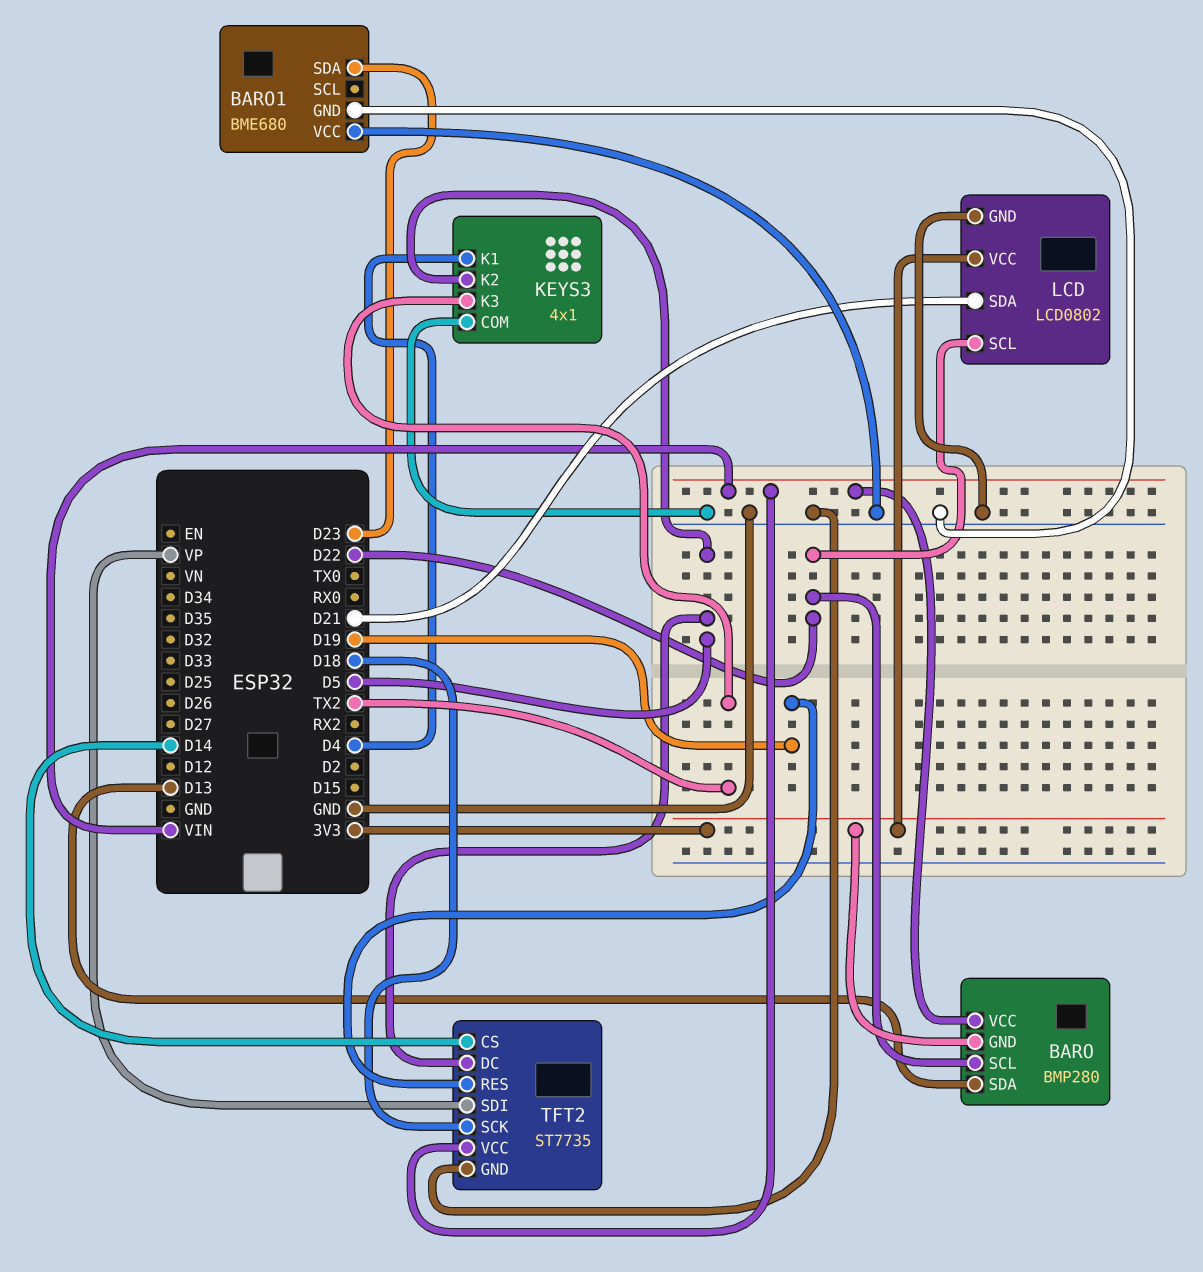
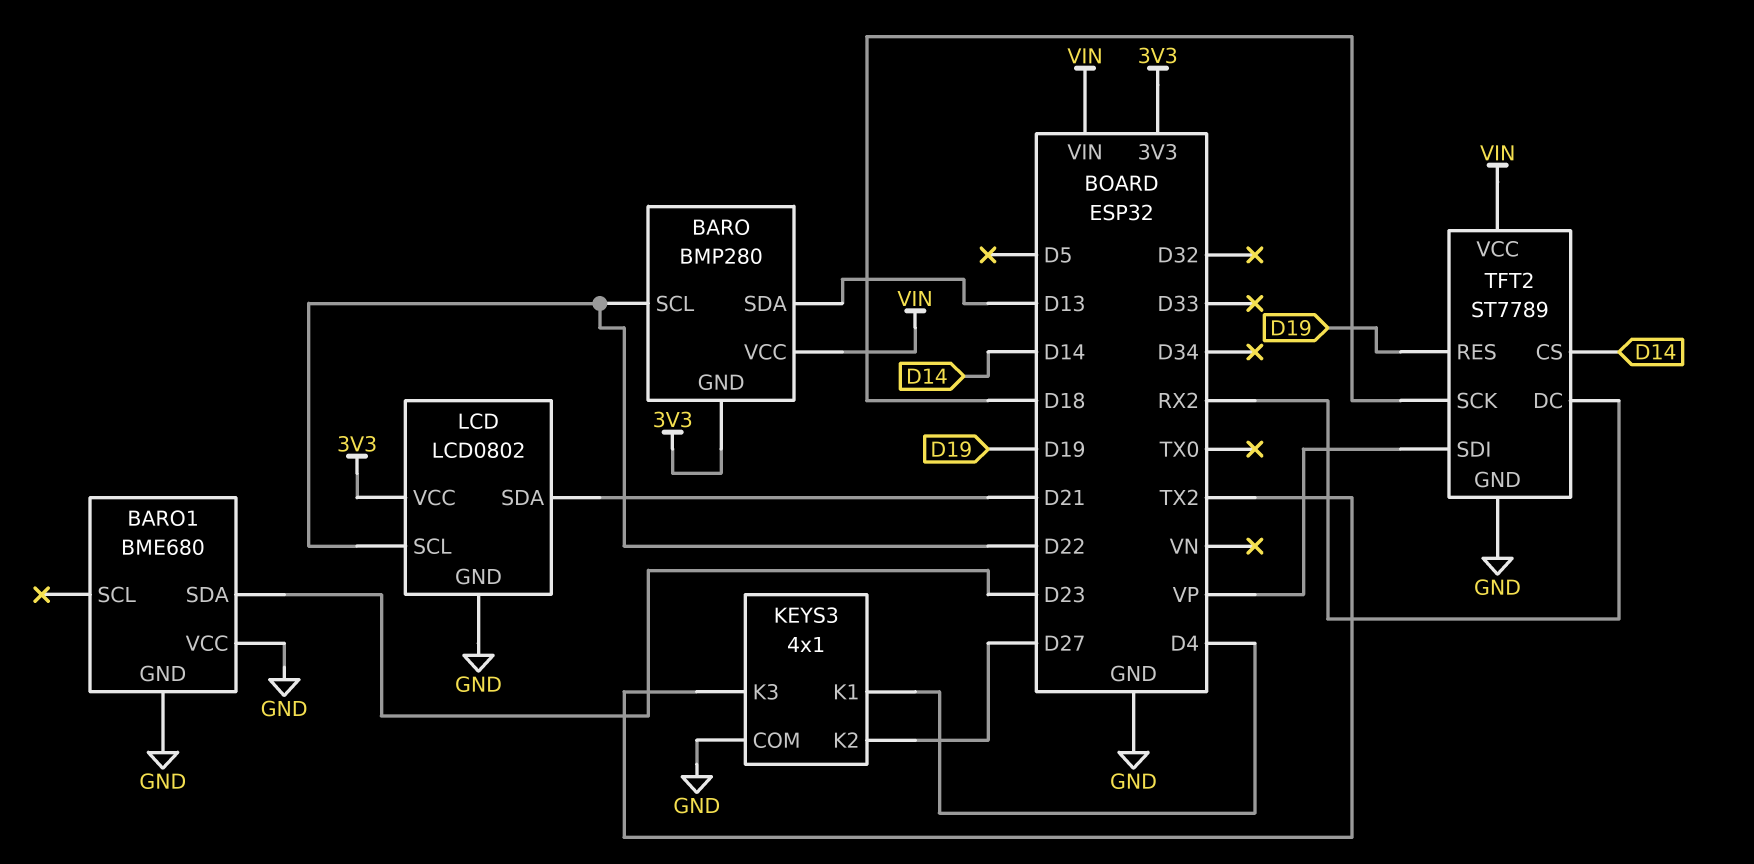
KEYS3 pin K2: D5 -> D27
TFT2: ST7735 -> ST7789
TFT2 pin DC: D5 -> RX2

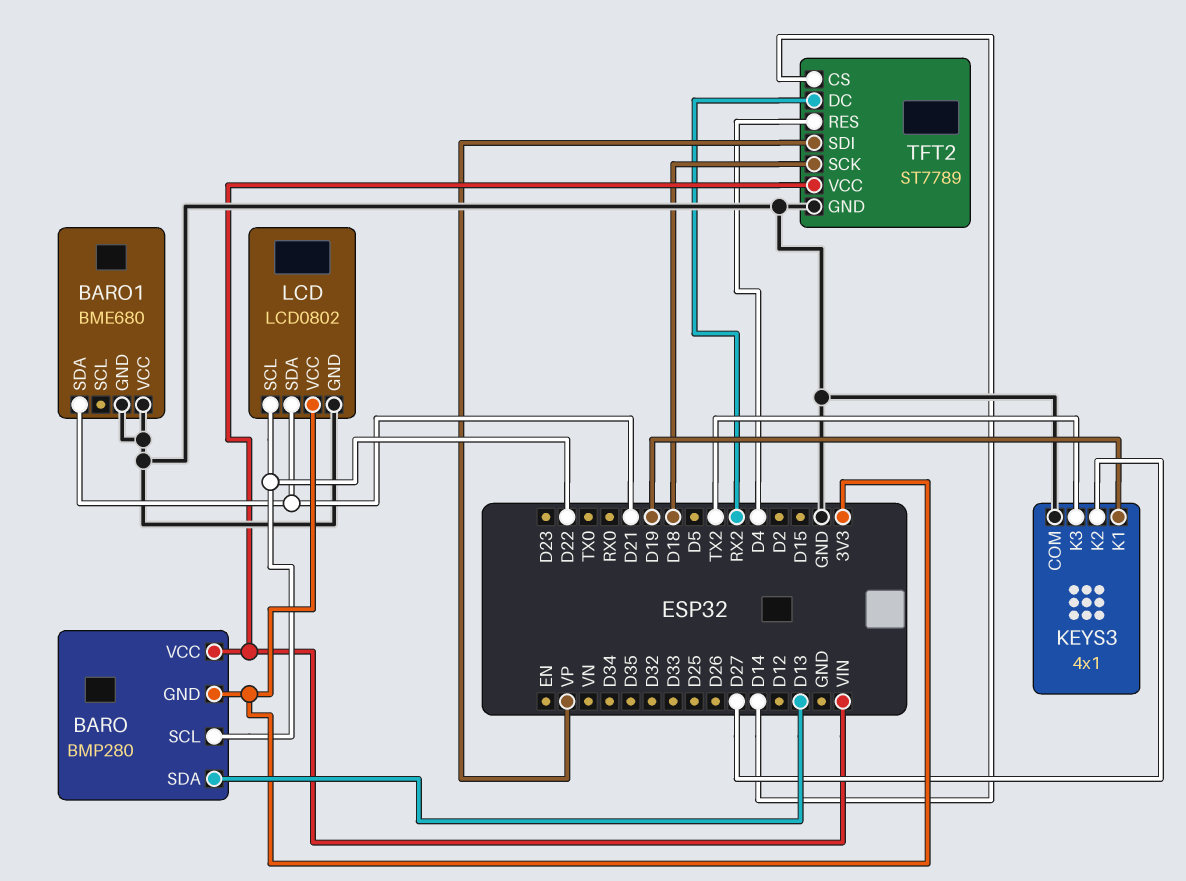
BARO1 pin SDA: D23 -> D21
KEYS3 pin K1: D4 -> D19
TFT2 pin RES: D19 -> D4

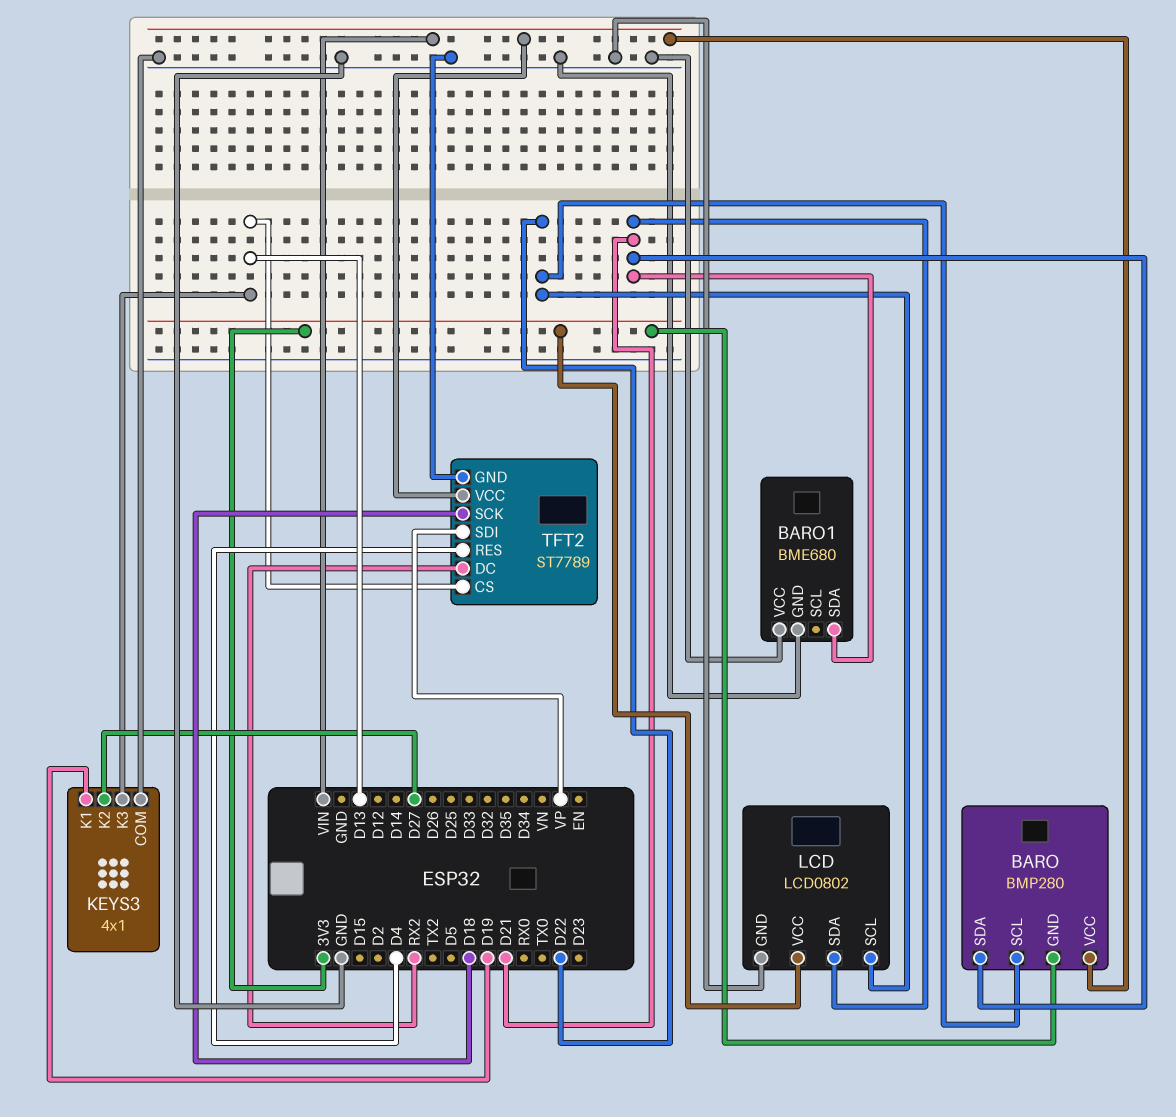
BARO pin SDA: D13 -> D21
KEYS3 pin K3: TX2 -> D13
TFT2 pin CS: D14 -> D13

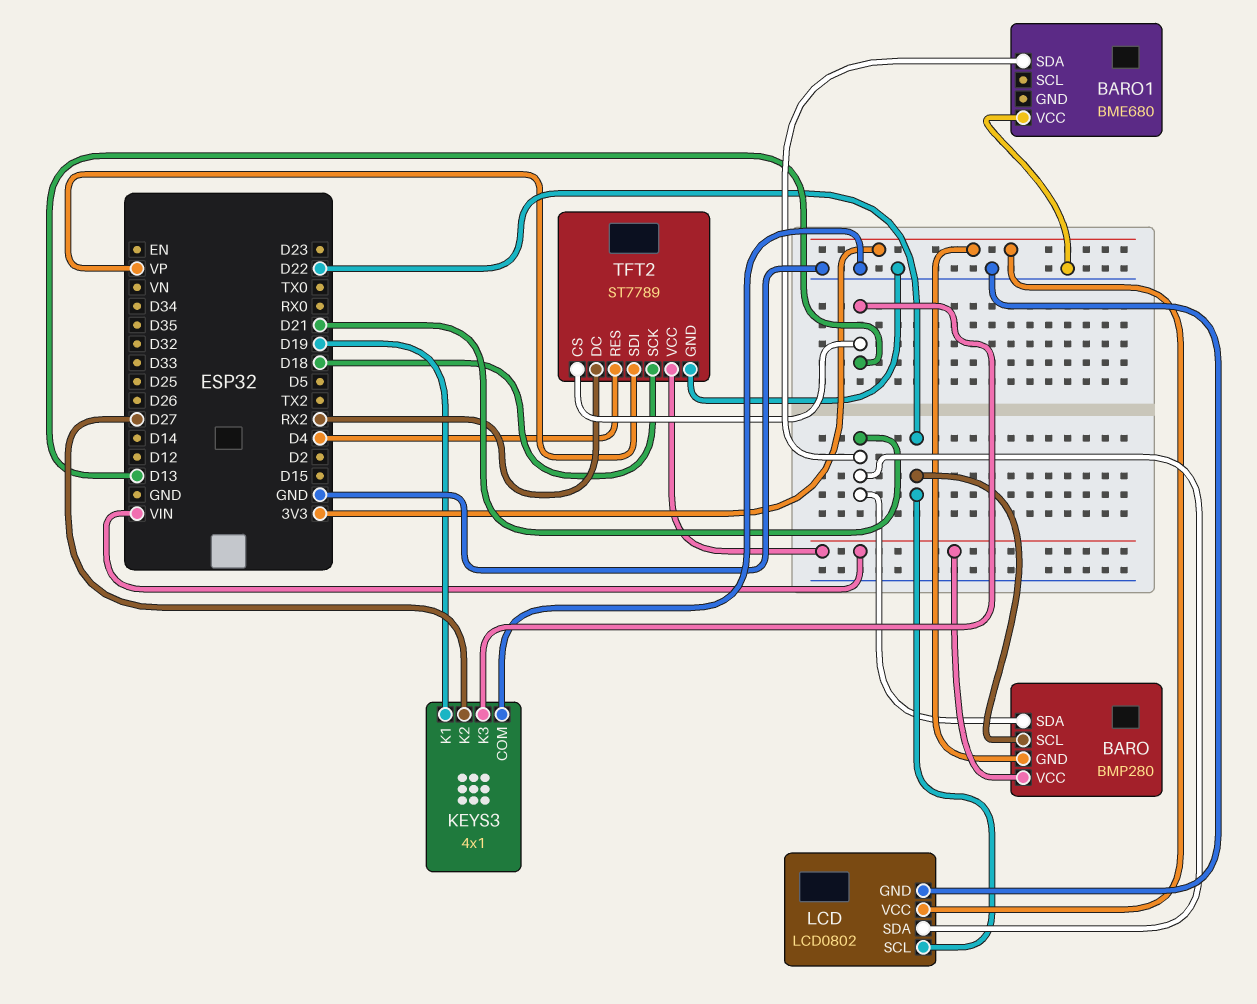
BARO1 pin GND: GND -> none

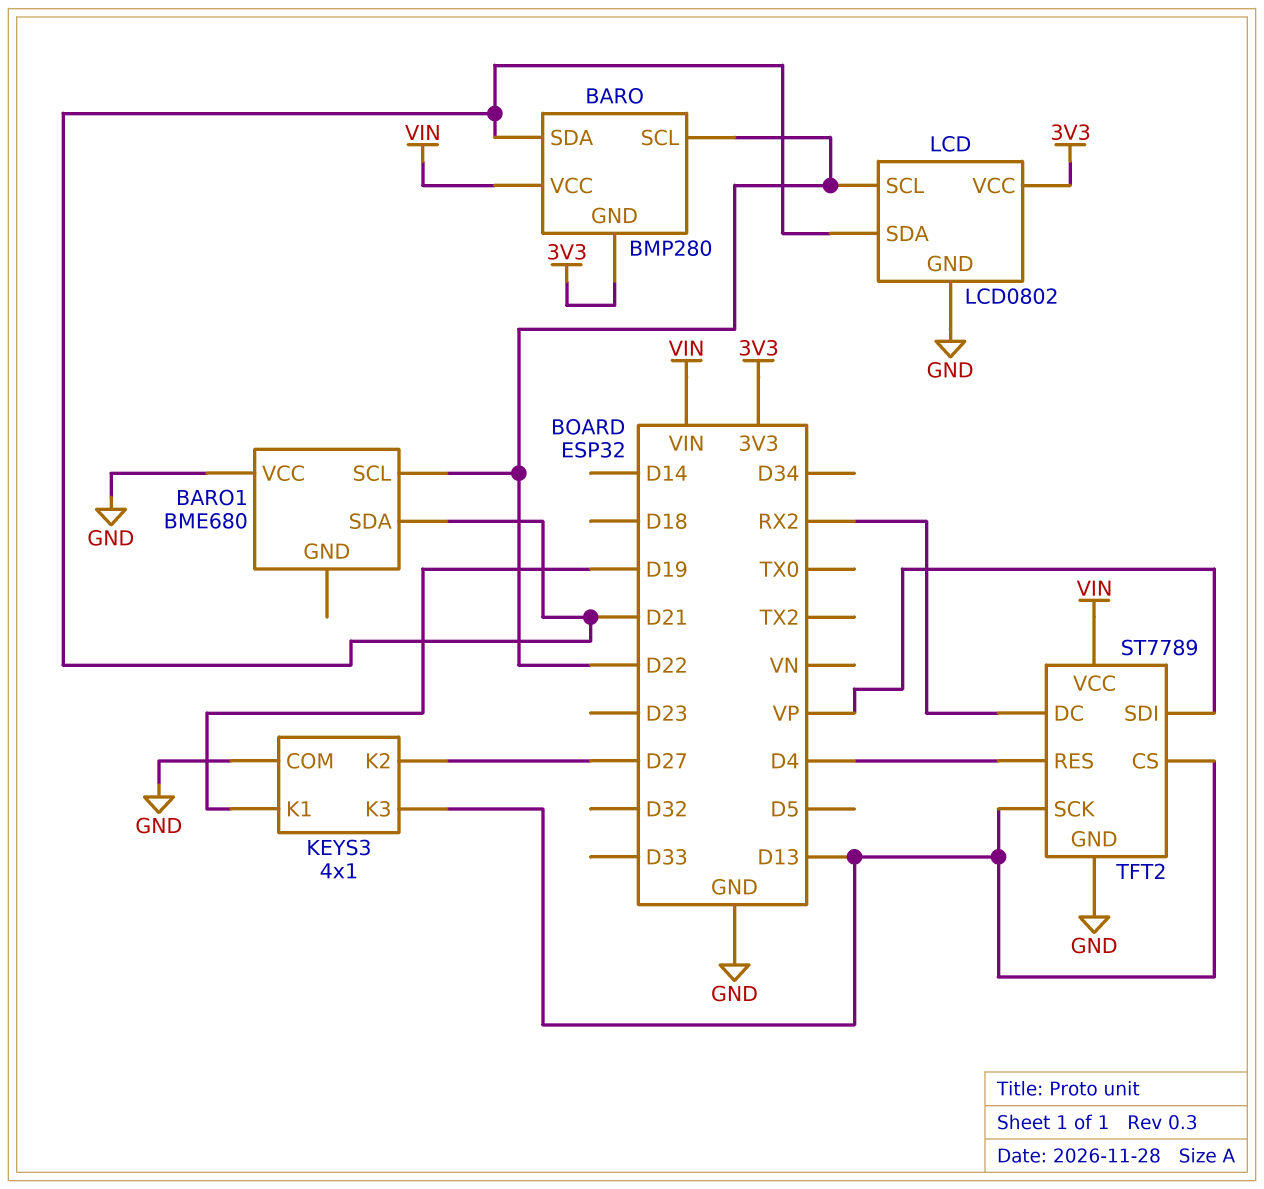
BARO1 pin SCL: none -> D22
TFT2 pin SCK: D18 -> D13

